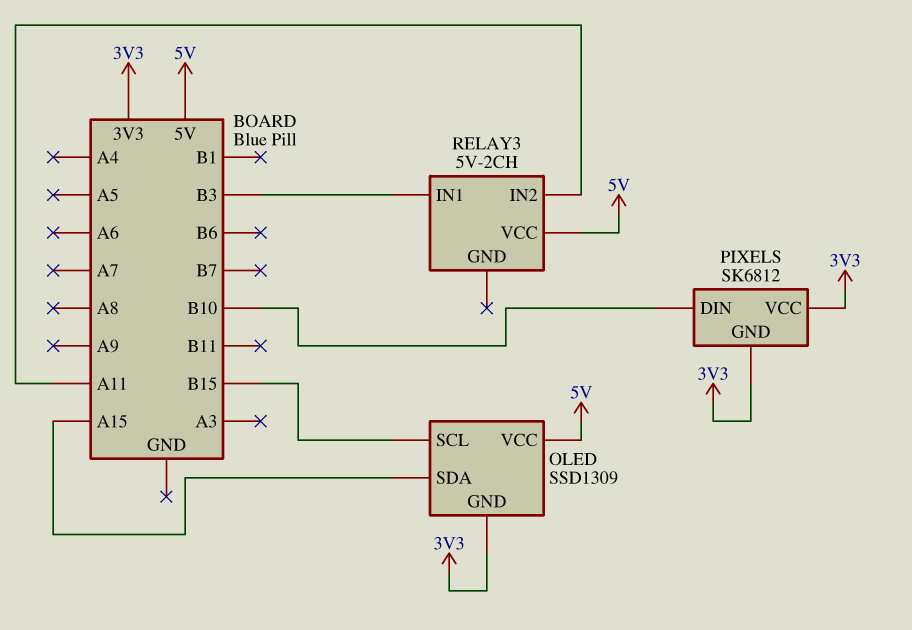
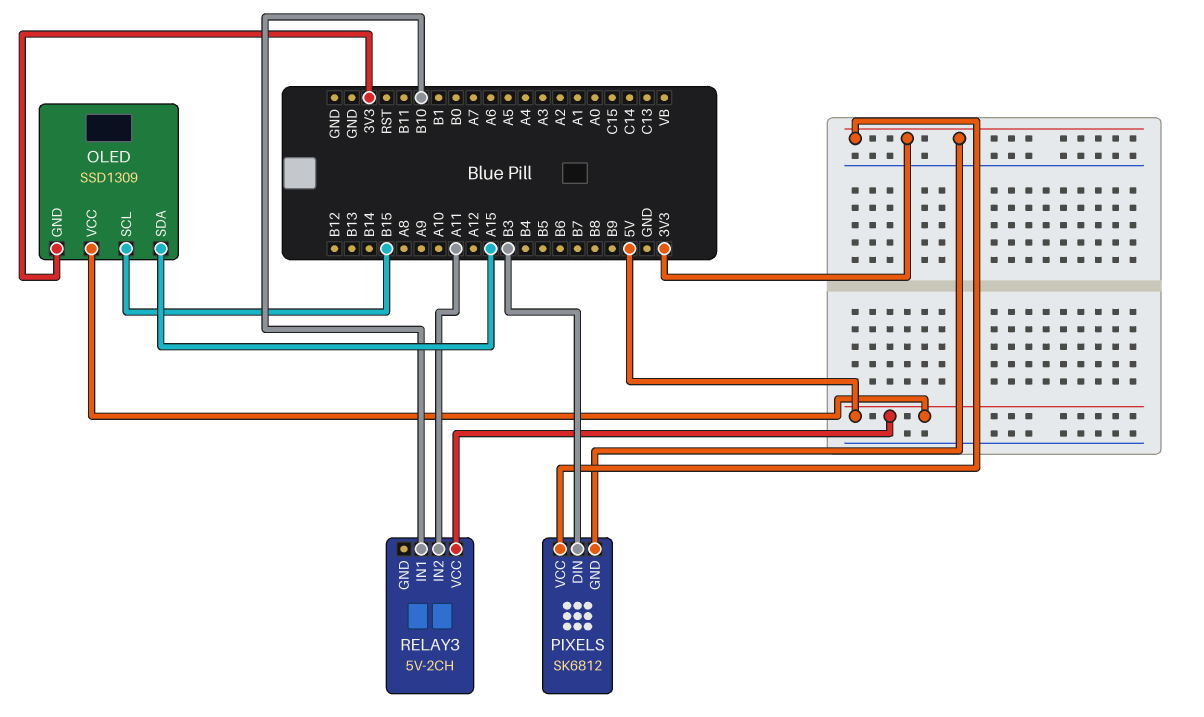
PIXELS pin DIN: B10 -> B3
RELAY3 pin IN1: B3 -> B10

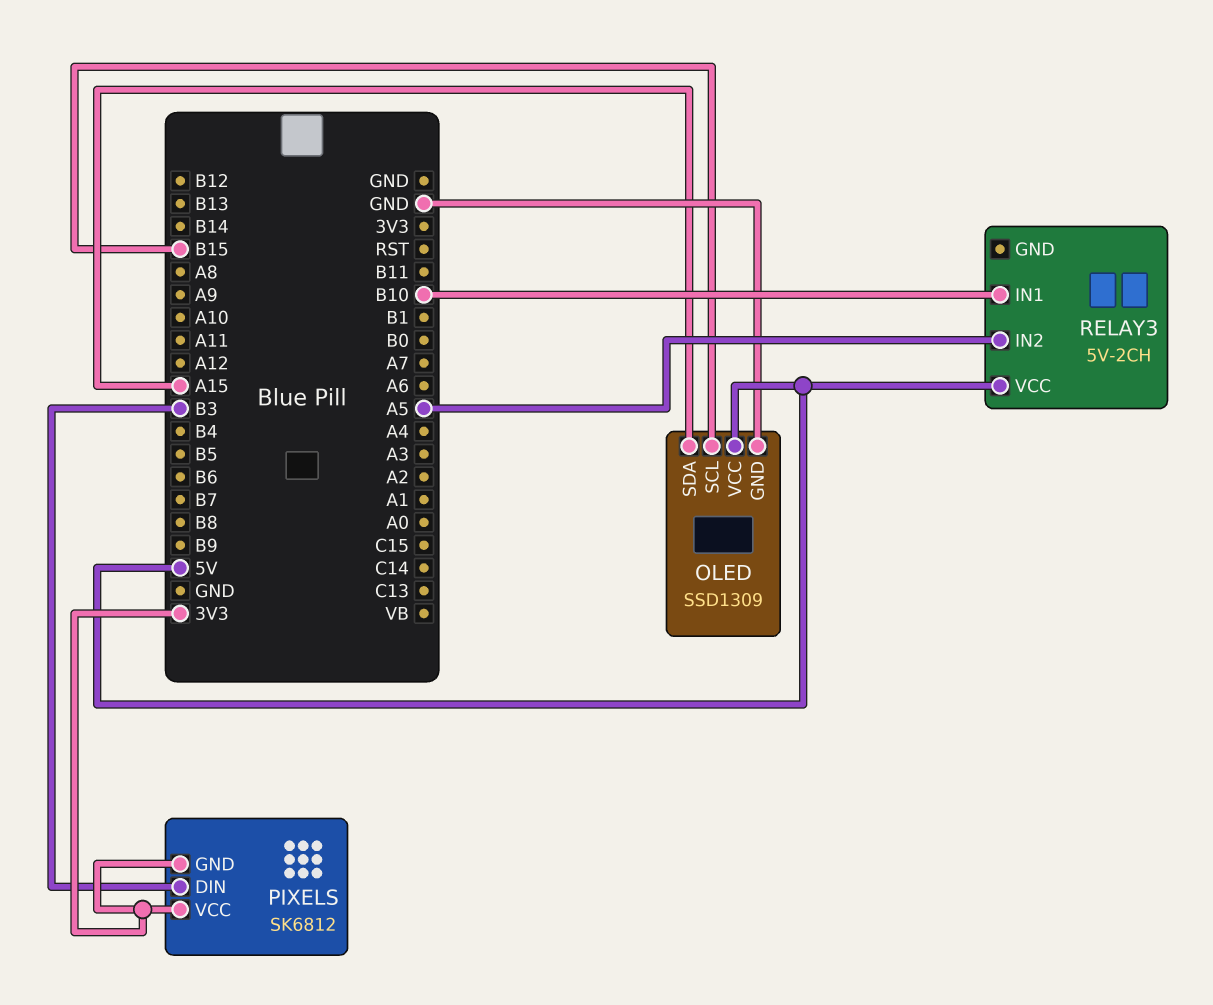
OLED pin GND: 3V3 -> GND
RELAY3 pin IN2: A11 -> A5

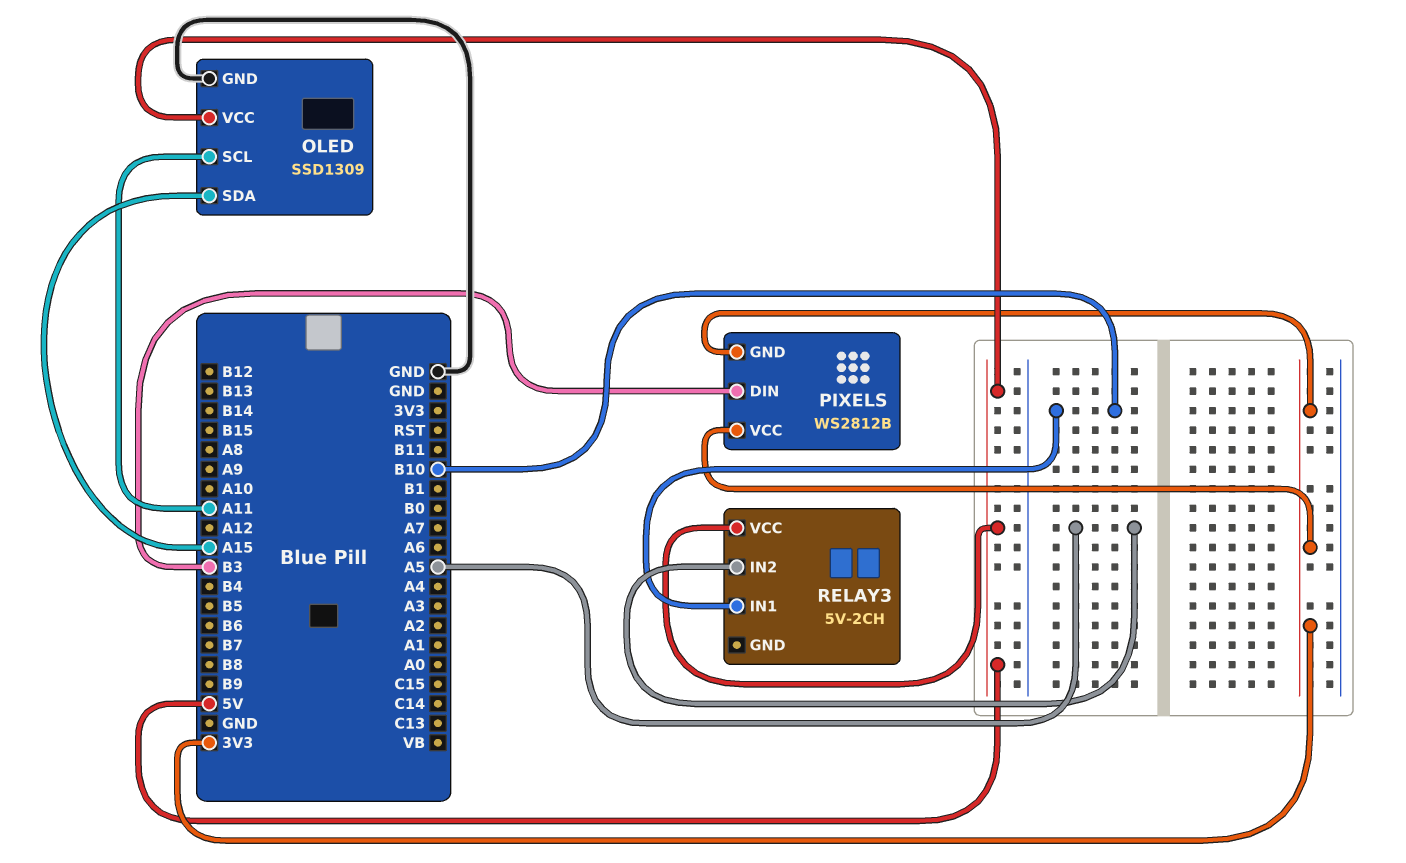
OLED pin SCL: B15 -> A11
PIXELS: SK6812 -> WS2812B

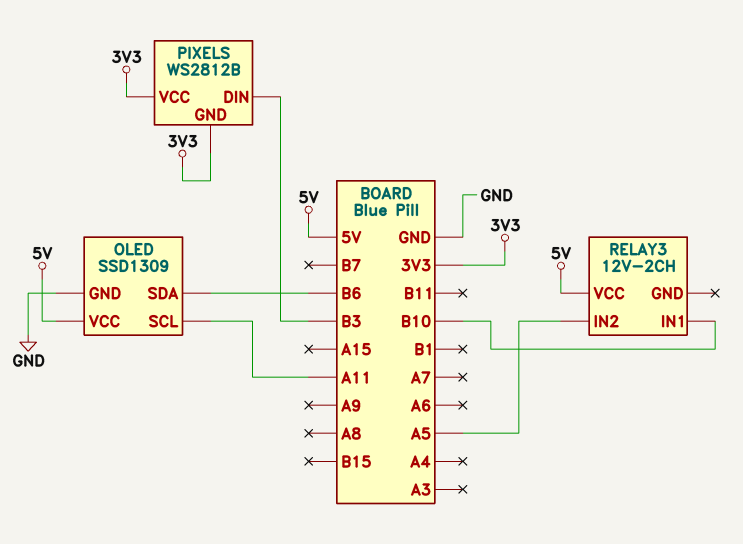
OLED pin SDA: A15 -> B6
RELAY3: 5V-2CH -> 12V-2CH

